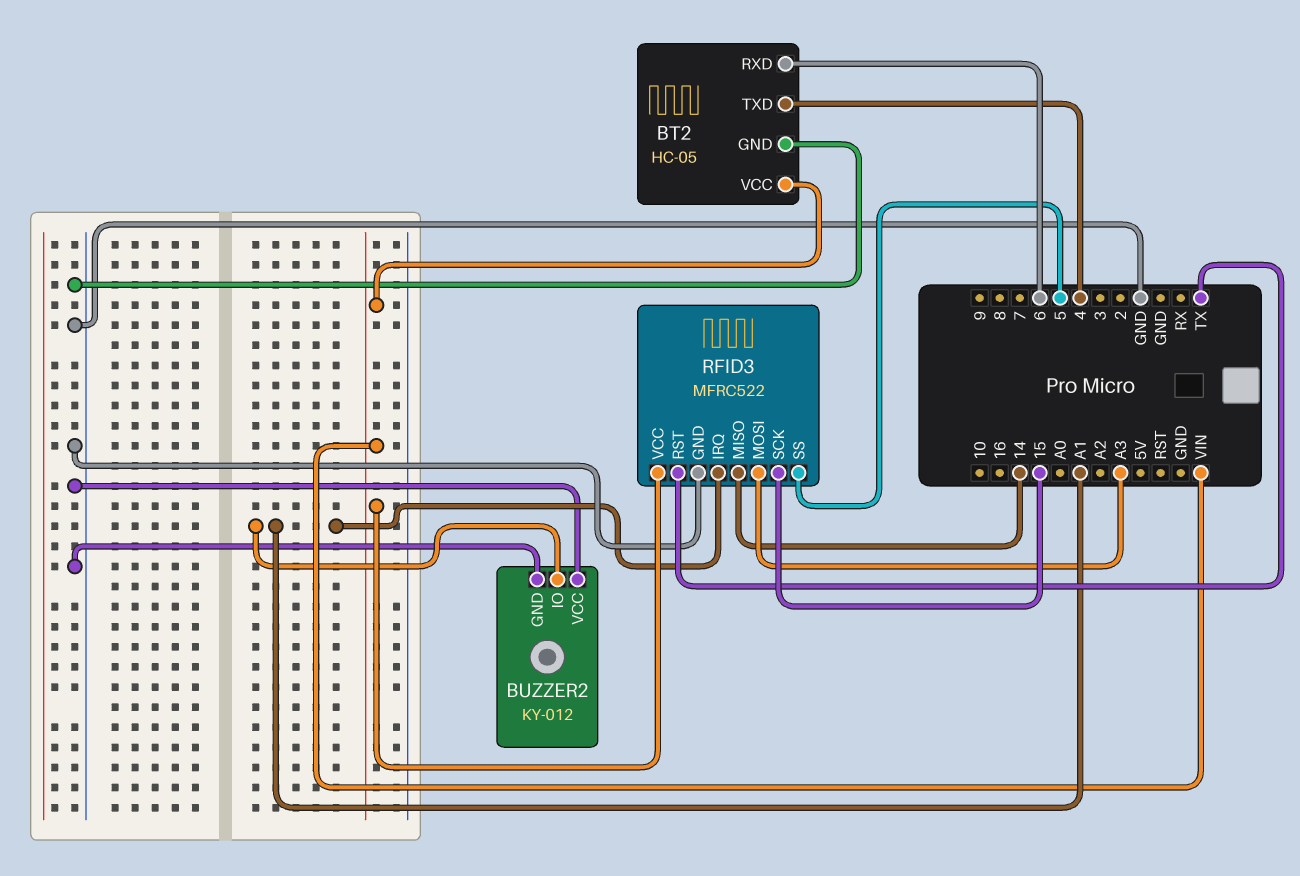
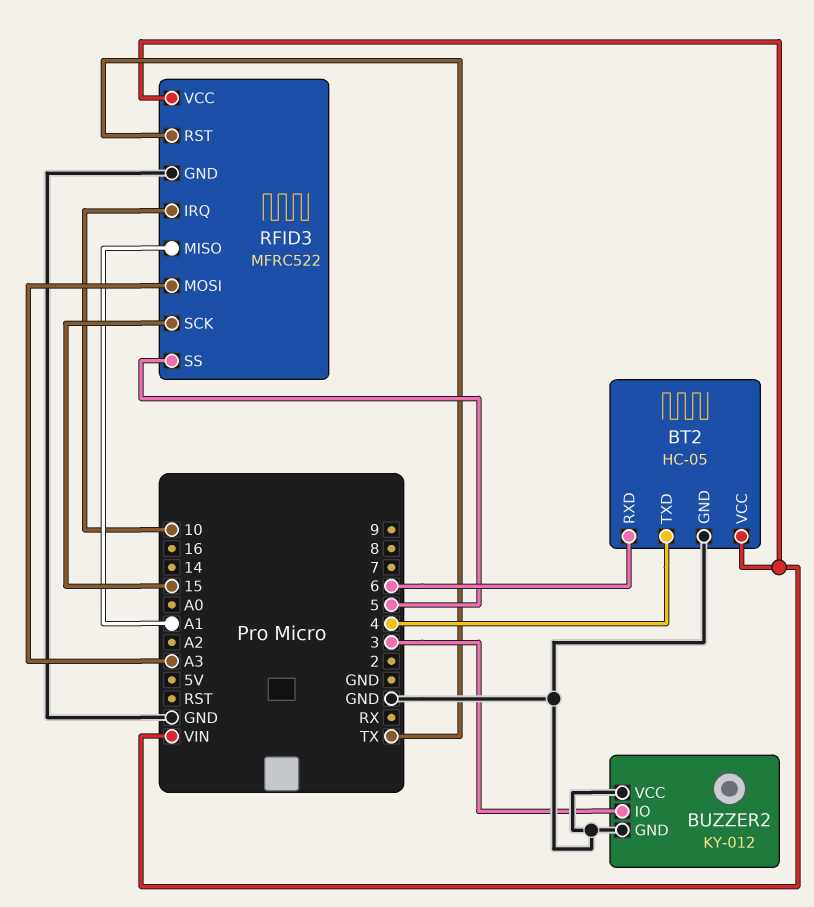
BUZZER2 pin IO: A1 -> 3
RFID3 pin IRQ: A1 -> 10
RFID3 pin MISO: 14 -> A1

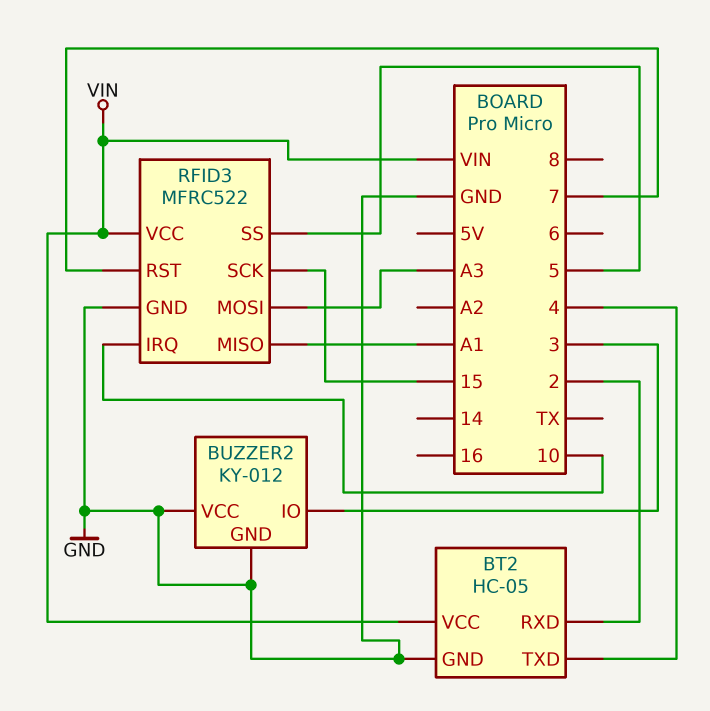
BT2 pin RXD: 6 -> 2
RFID3 pin RST: TX -> 7

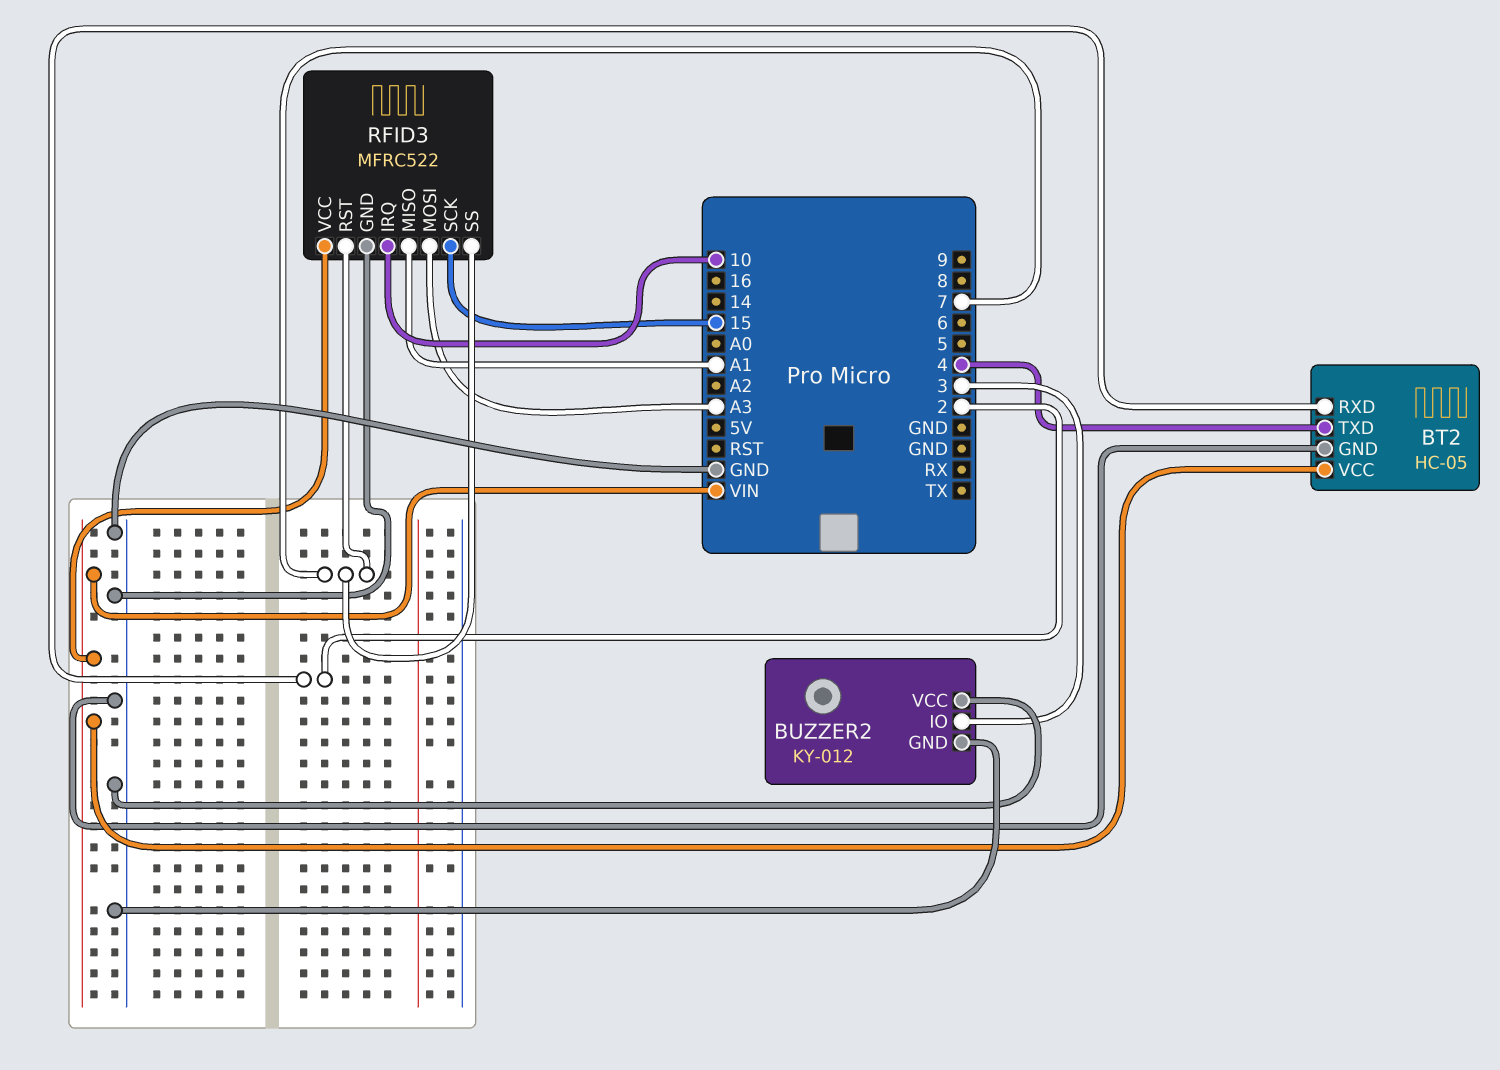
RFID3 pin SS: 5 -> 7

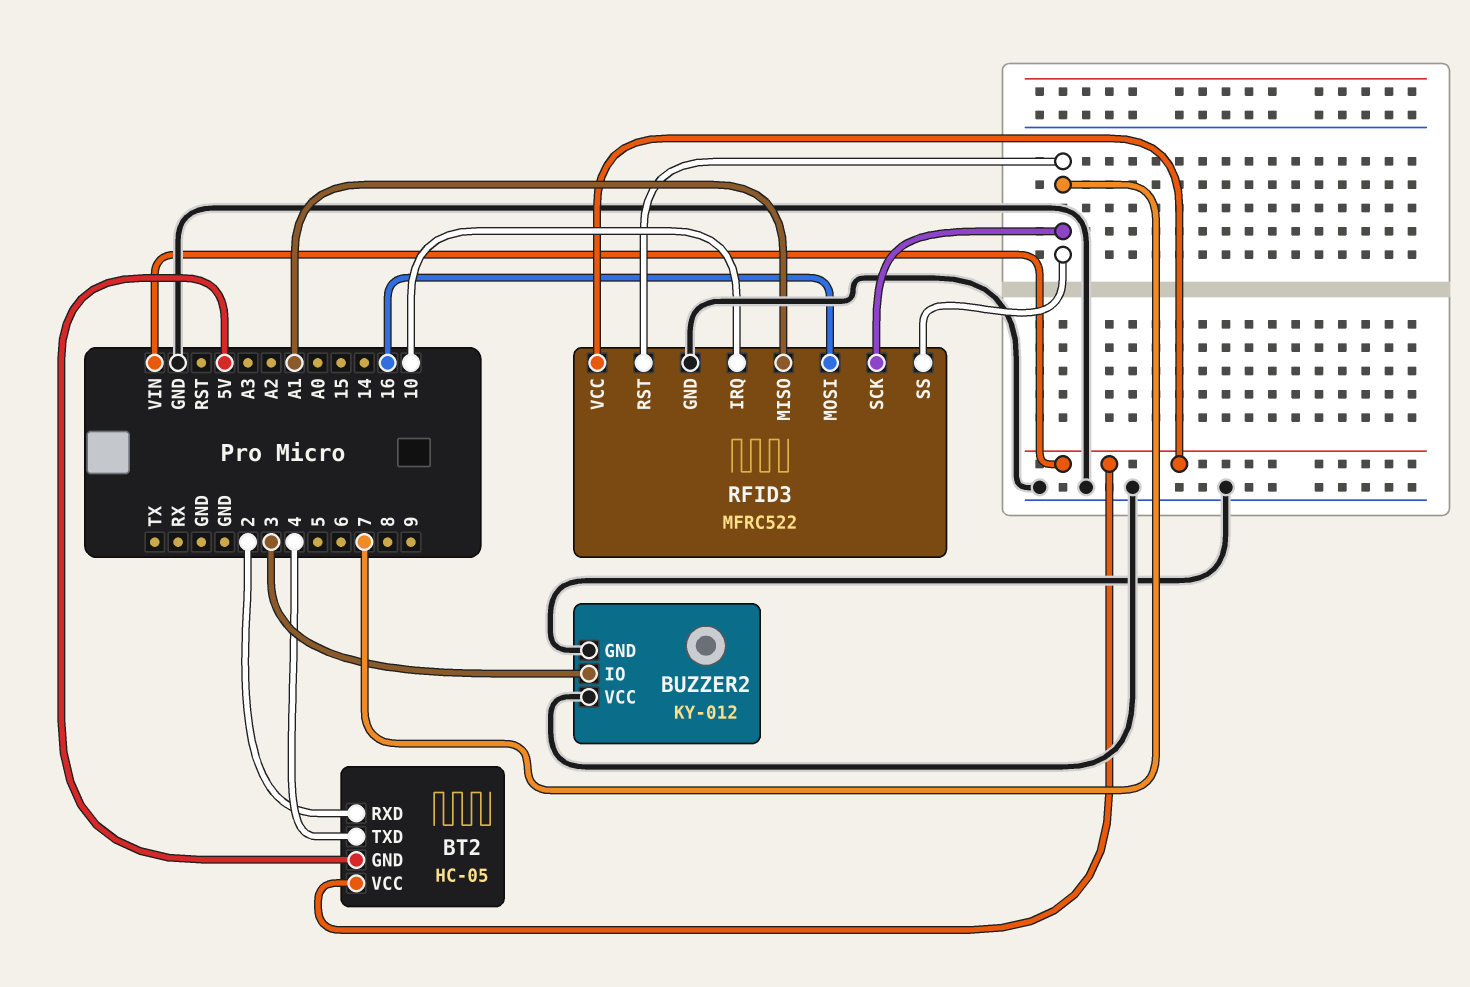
BT2 pin GND: GND -> 5V
RFID3 pin MOSI: A3 -> 16
RFID3 pin SCK: 15 -> 7

